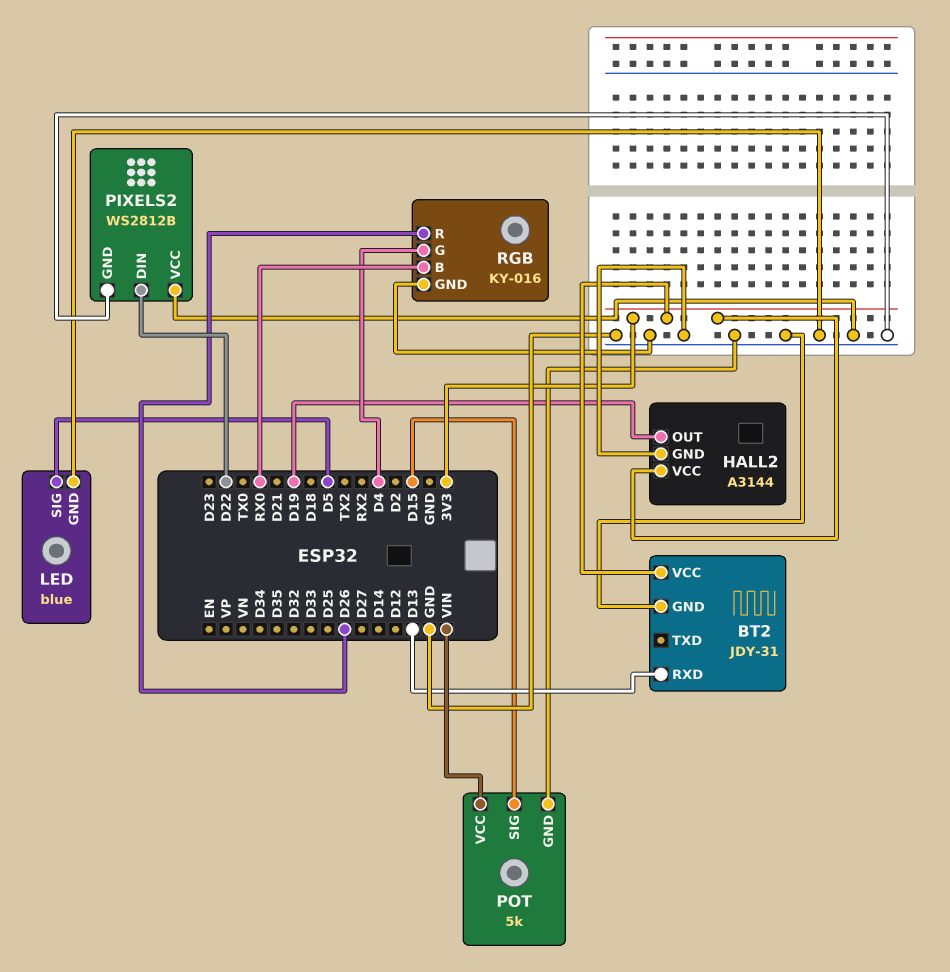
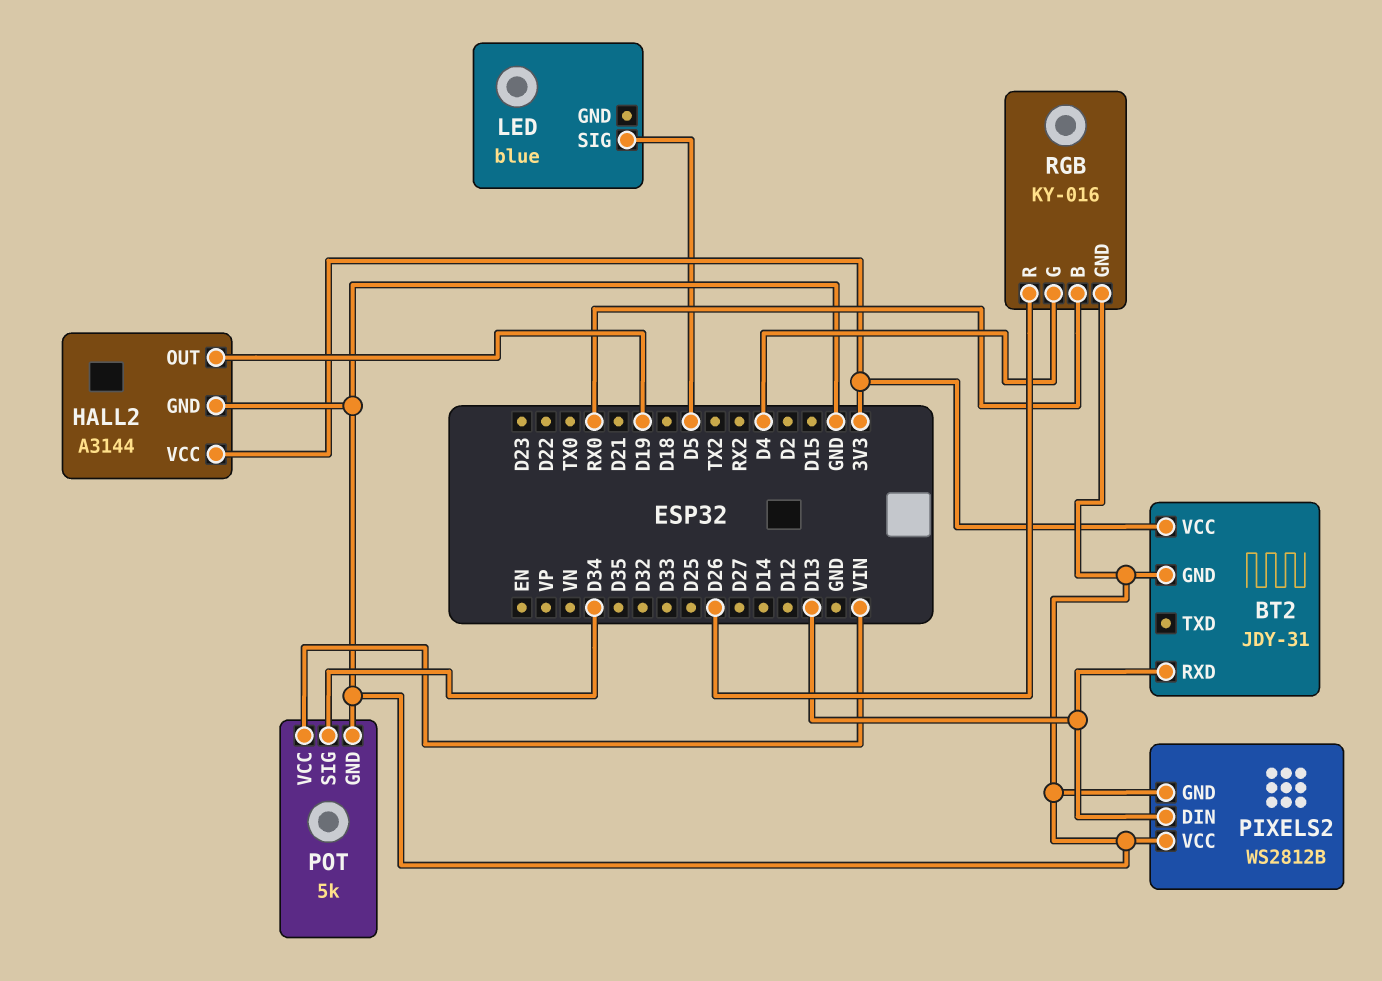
LED pin GND: GND -> none
PIXELS2 pin DIN: D22 -> D13
POT pin SIG: D15 -> D34

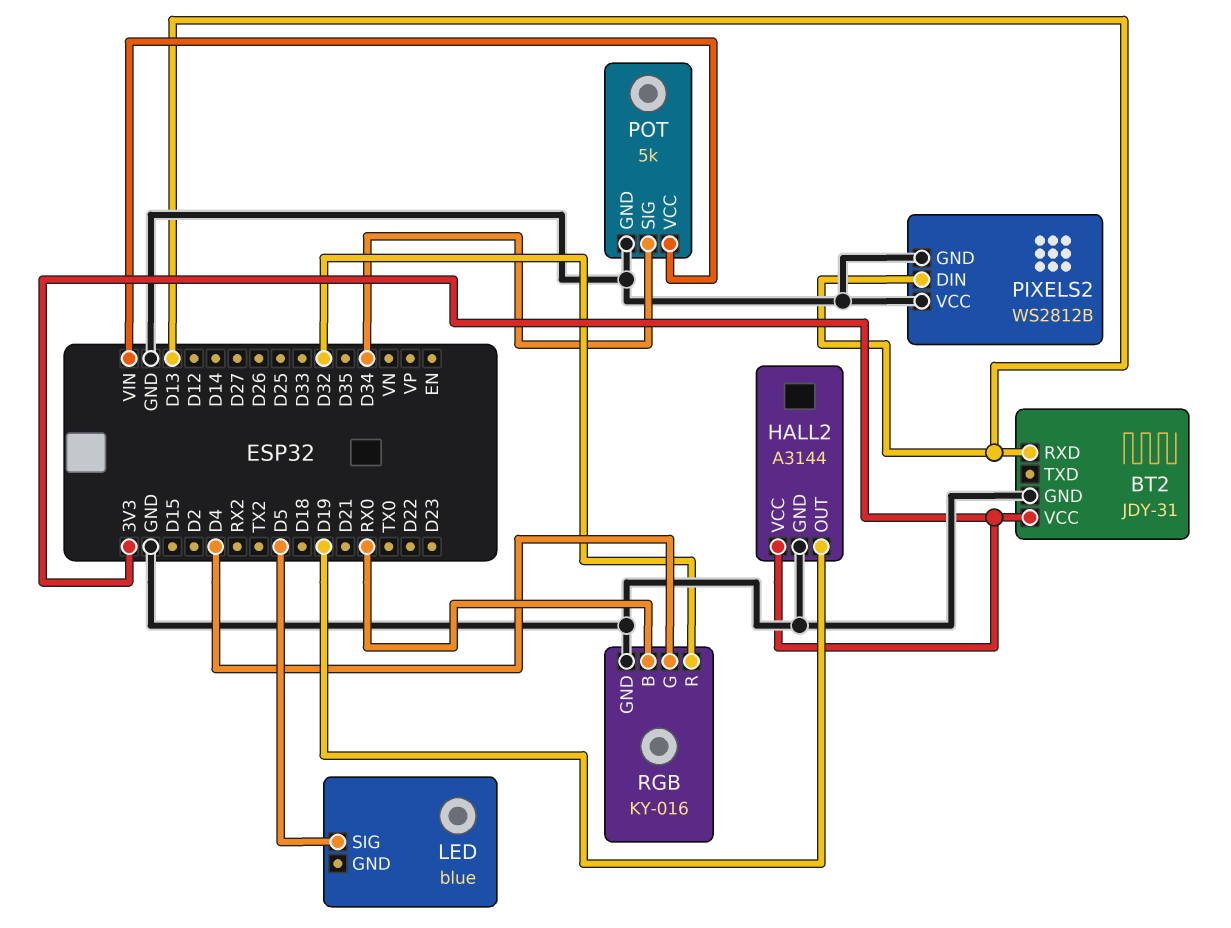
RGB pin R: D26 -> D32

